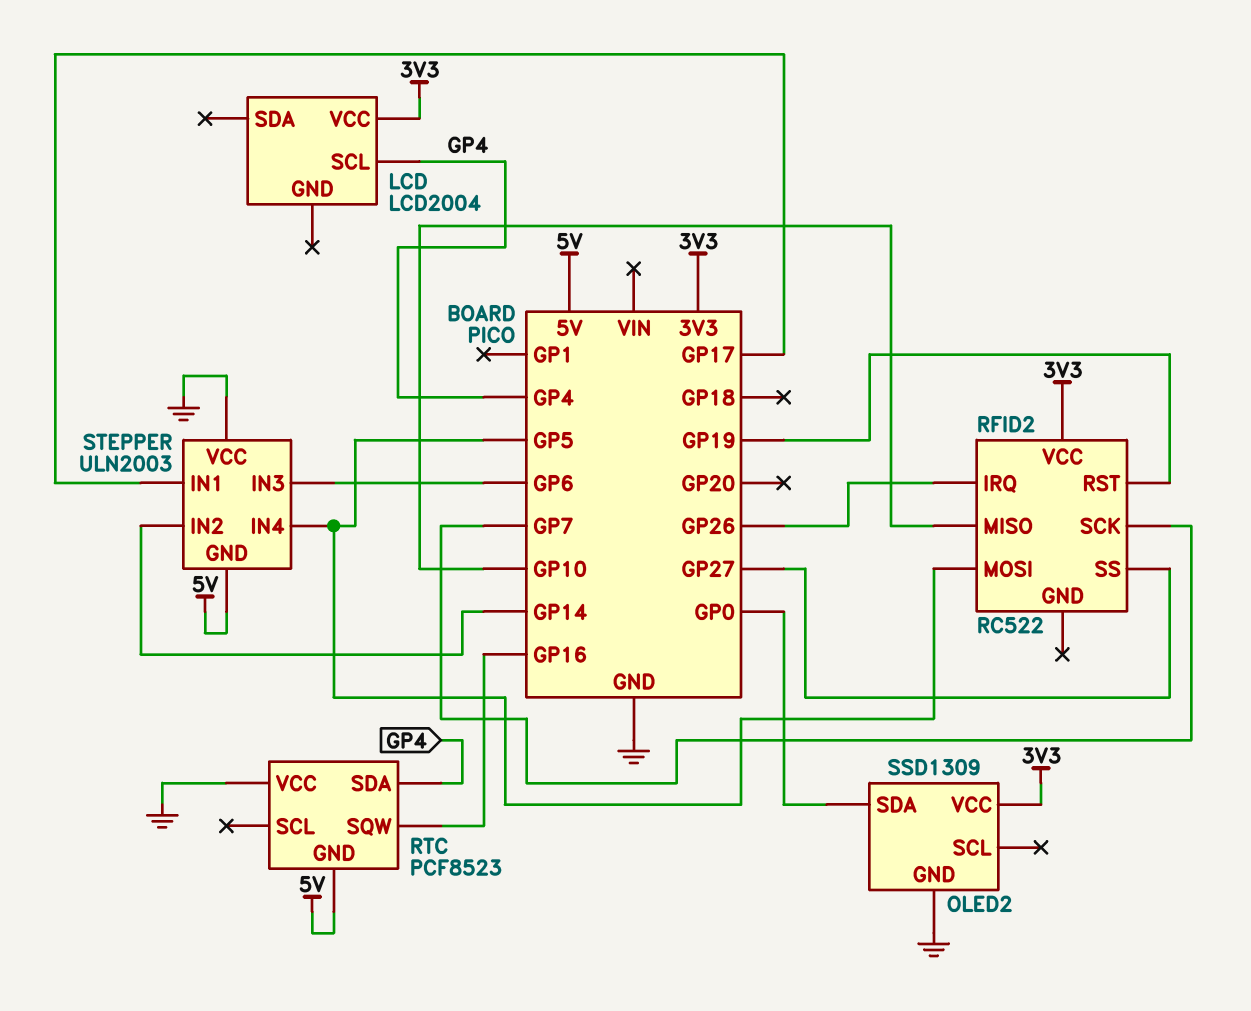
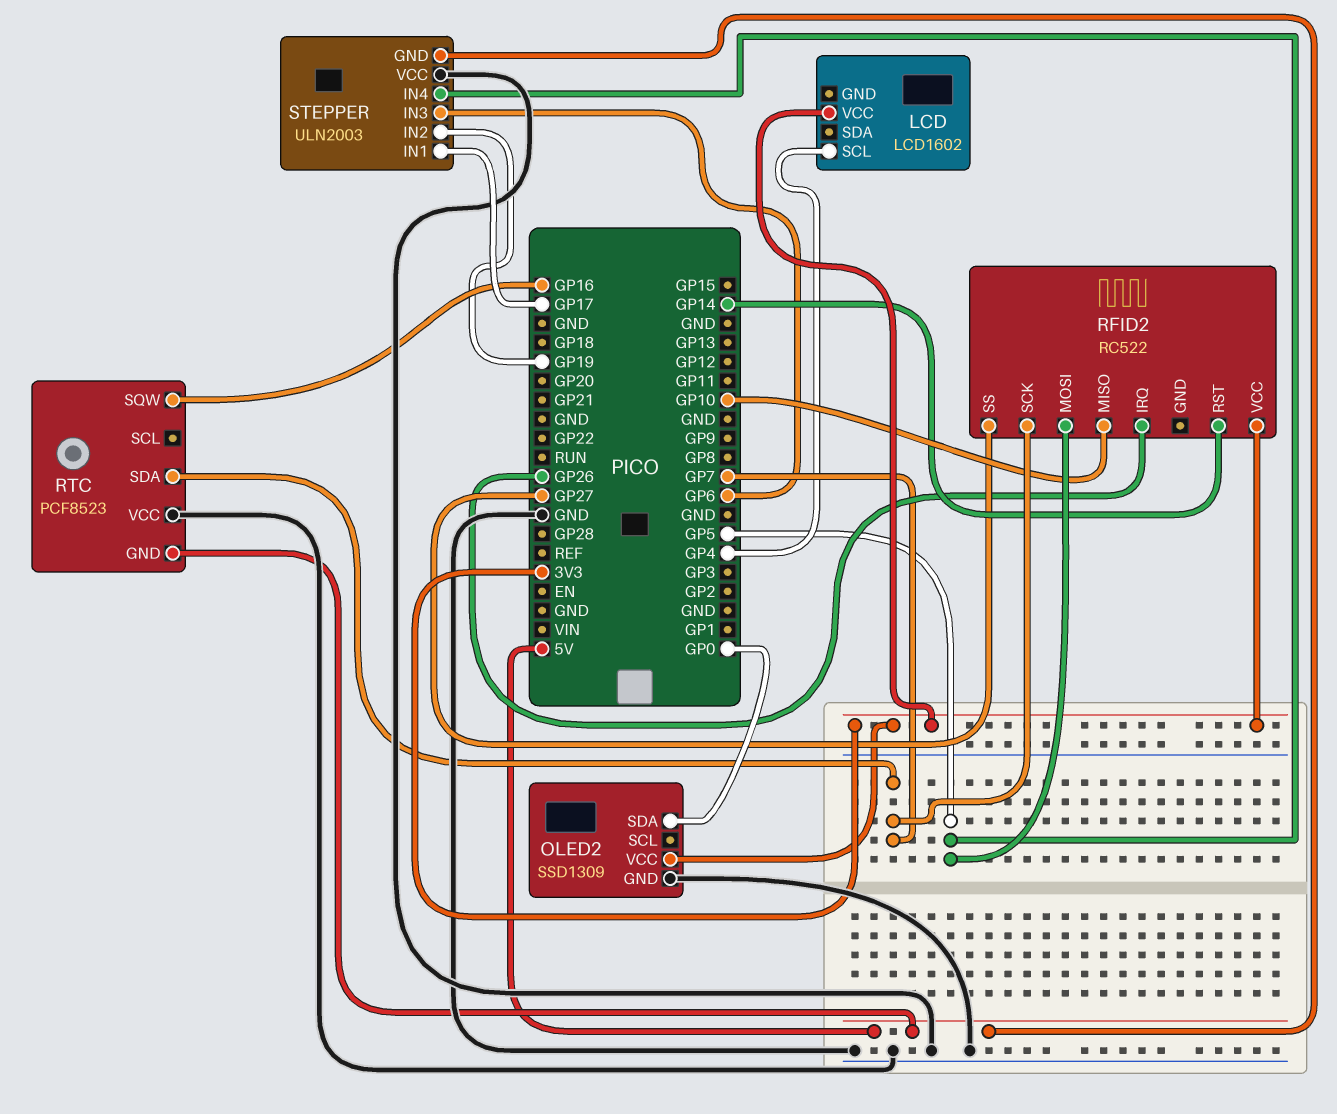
LCD: LCD2004 -> LCD1602
RFID2 pin RST: GP19 -> GP14
RTC pin SDA: GP4 -> GP7
STEPPER pin IN2: GP14 -> GP19

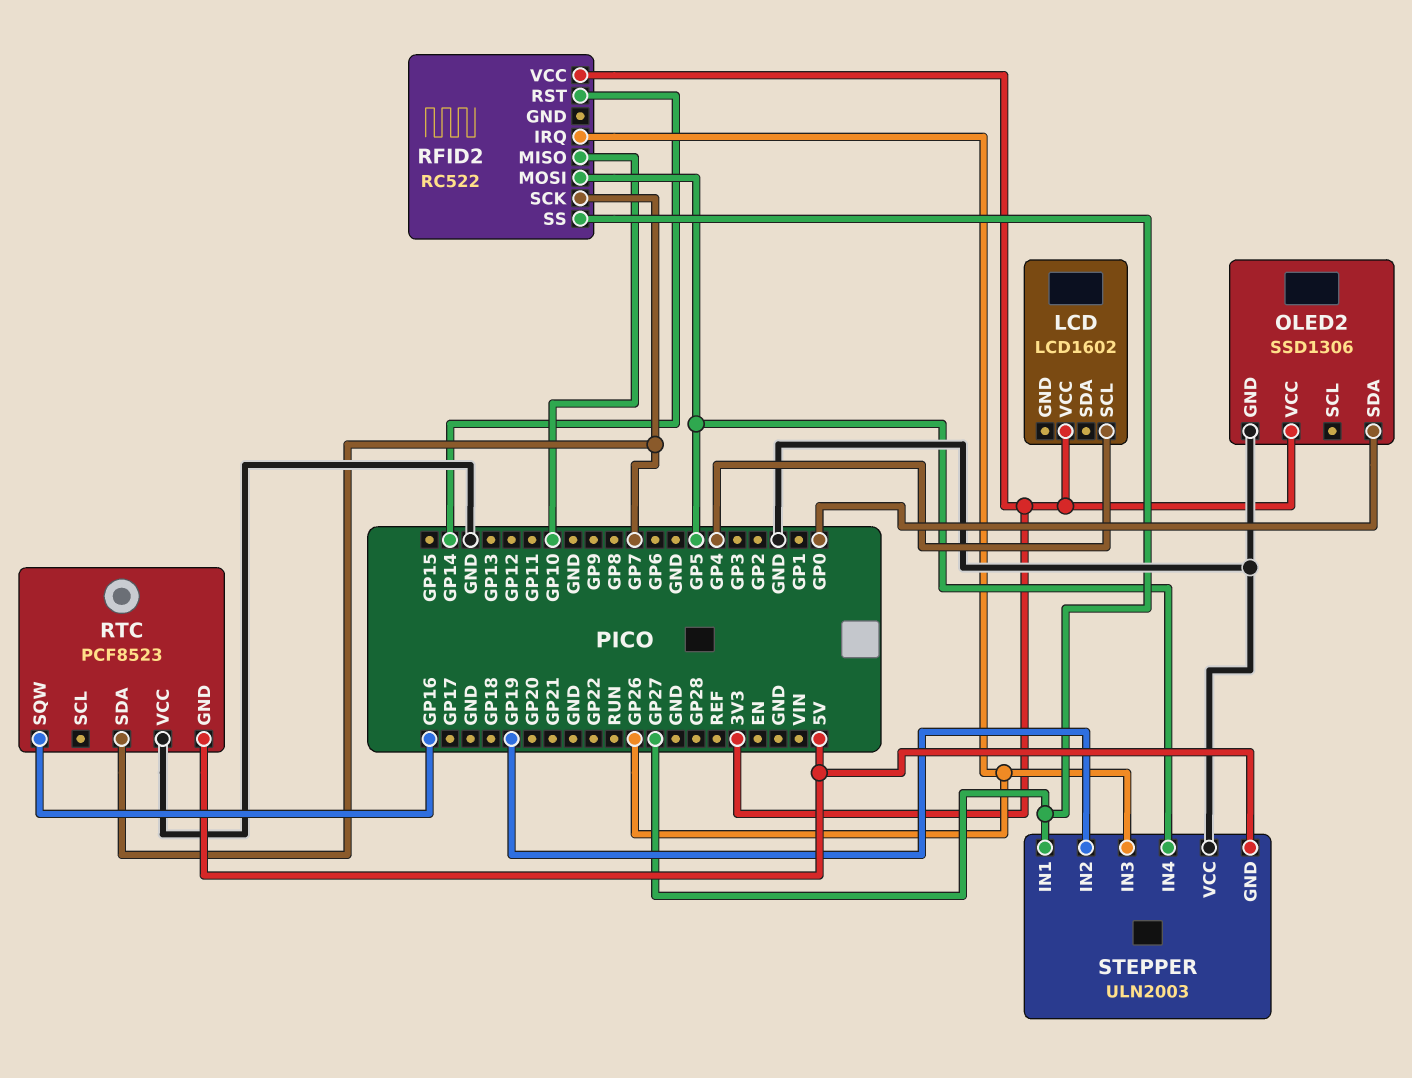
OLED2: SSD1309 -> SSD1306
STEPPER pin IN1: GP17 -> GP27
STEPPER pin IN3: GP6 -> GP26

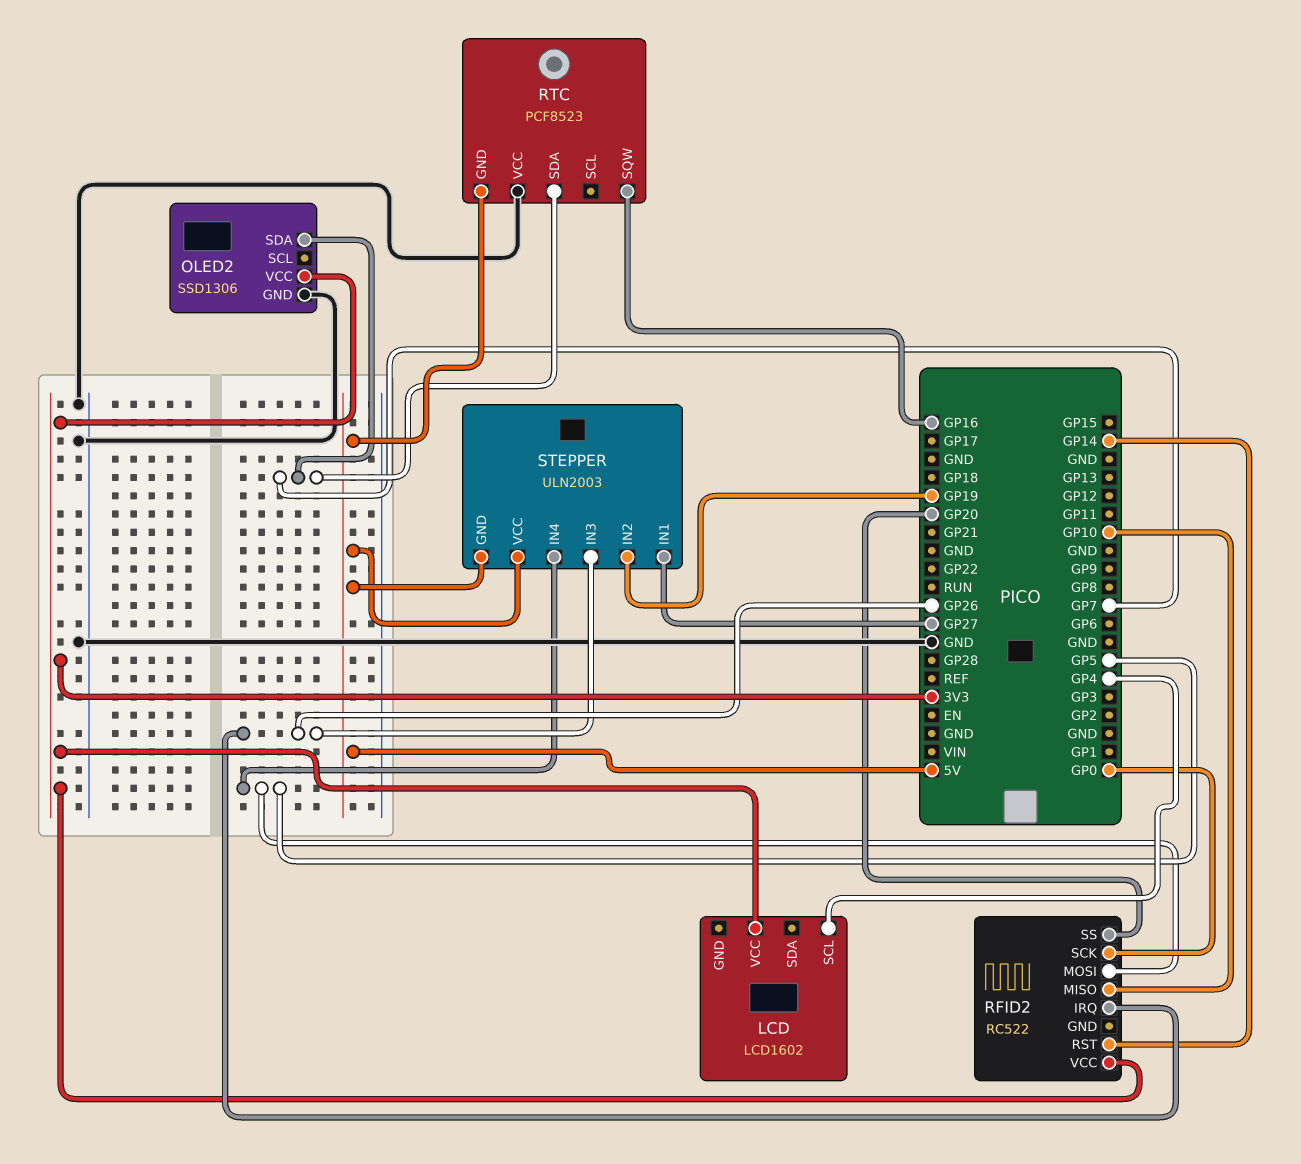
OLED2 pin SDA: GP0 -> GP7
RFID2 pin SCK: GP7 -> GP0
RFID2 pin SS: GP27 -> GP20
STEPPER pin VCC: GND -> 5V

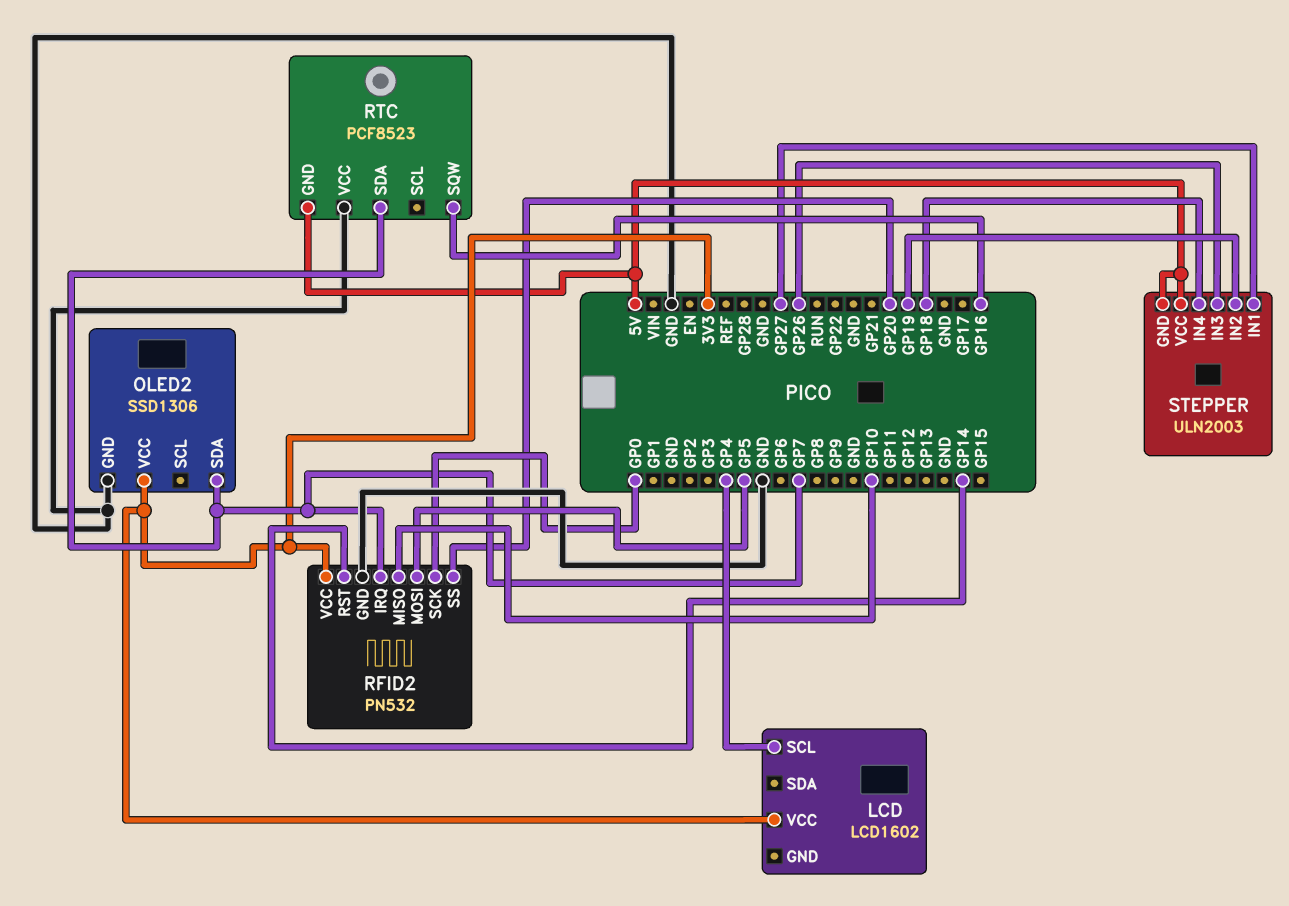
RFID2: RC522 -> PN532
RFID2 pin GND: none -> GND
RFID2 pin IRQ: GP26 -> GP7
STEPPER pin IN4: GP5 -> GP18

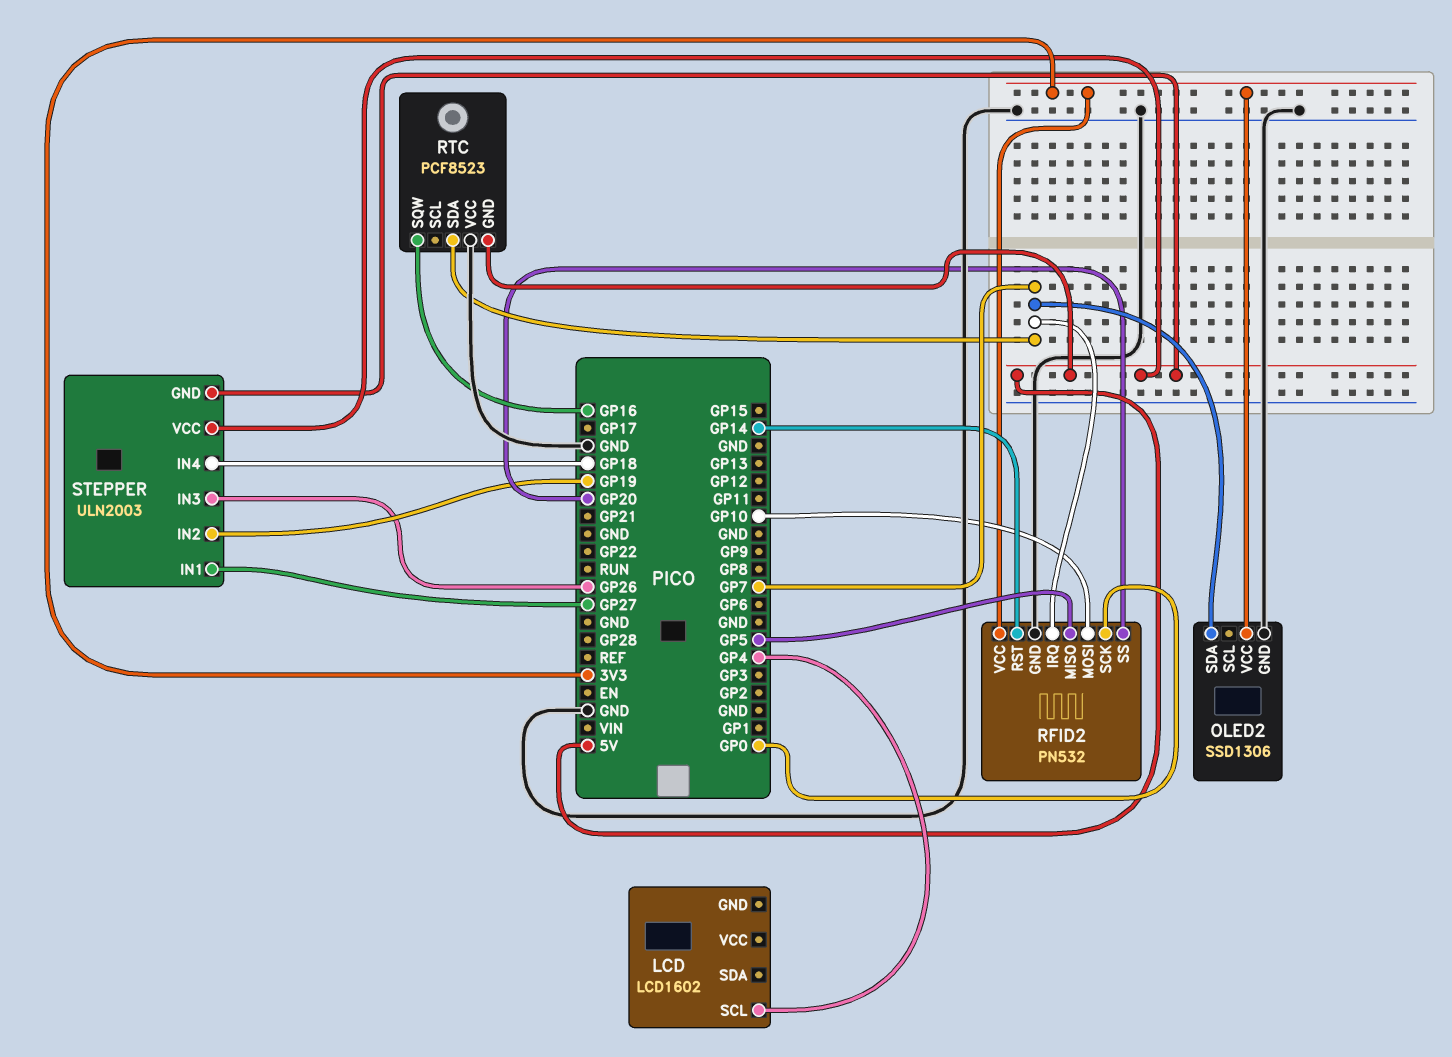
LCD pin VCC: 3V3 -> none
RFID2 pin MISO: GP10 -> GP5
RFID2 pin MOSI: GP5 -> GP10

